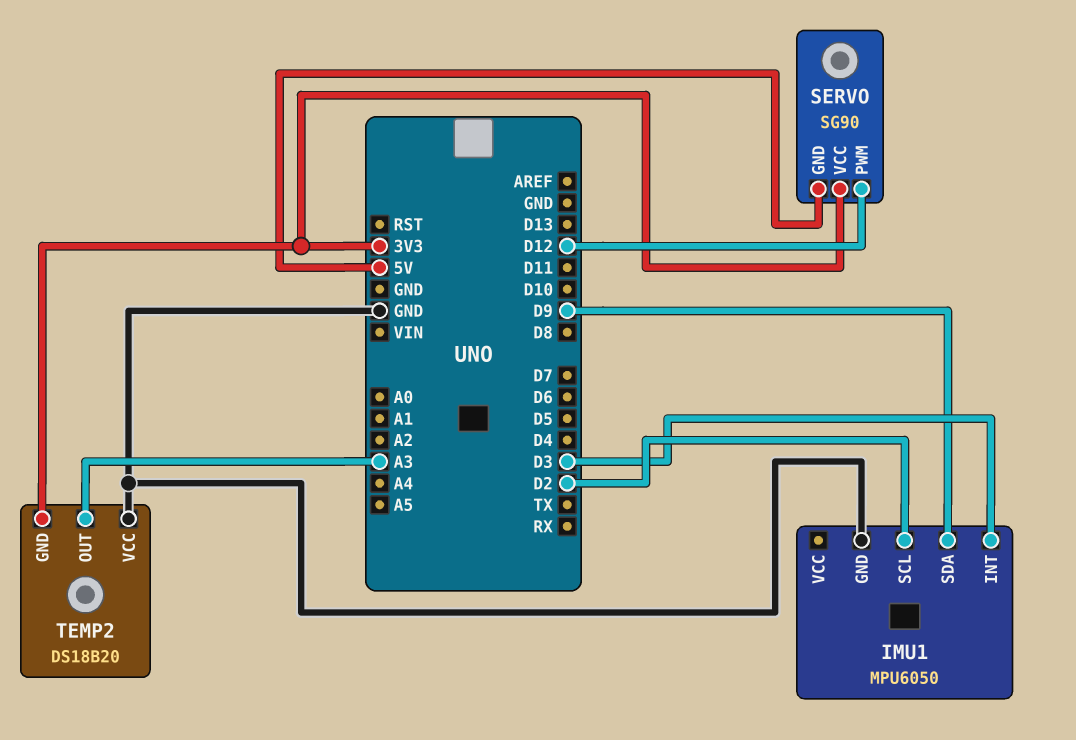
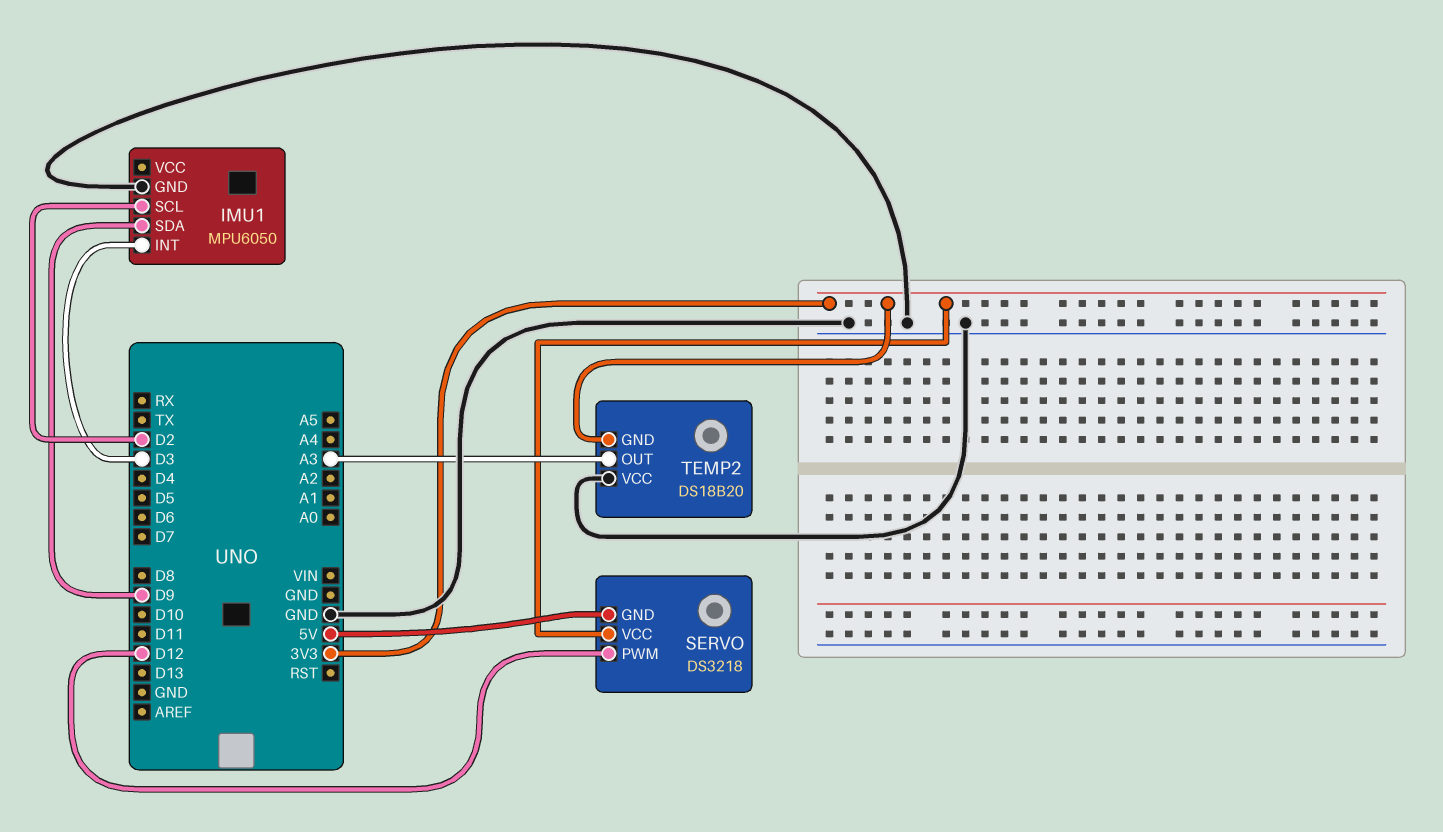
SERVO: SG90 -> DS3218

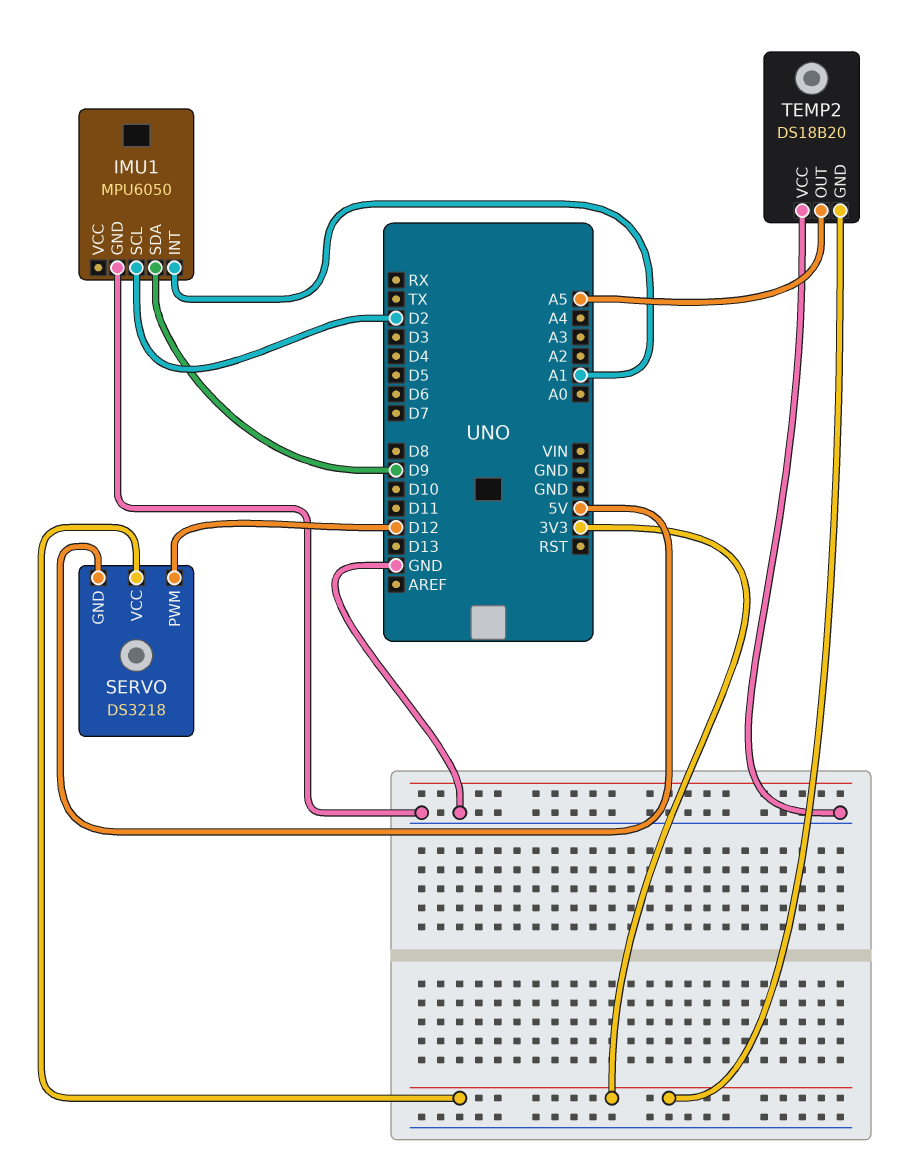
IMU1 pin INT: D3 -> A1
TEMP2 pin OUT: A3 -> A5

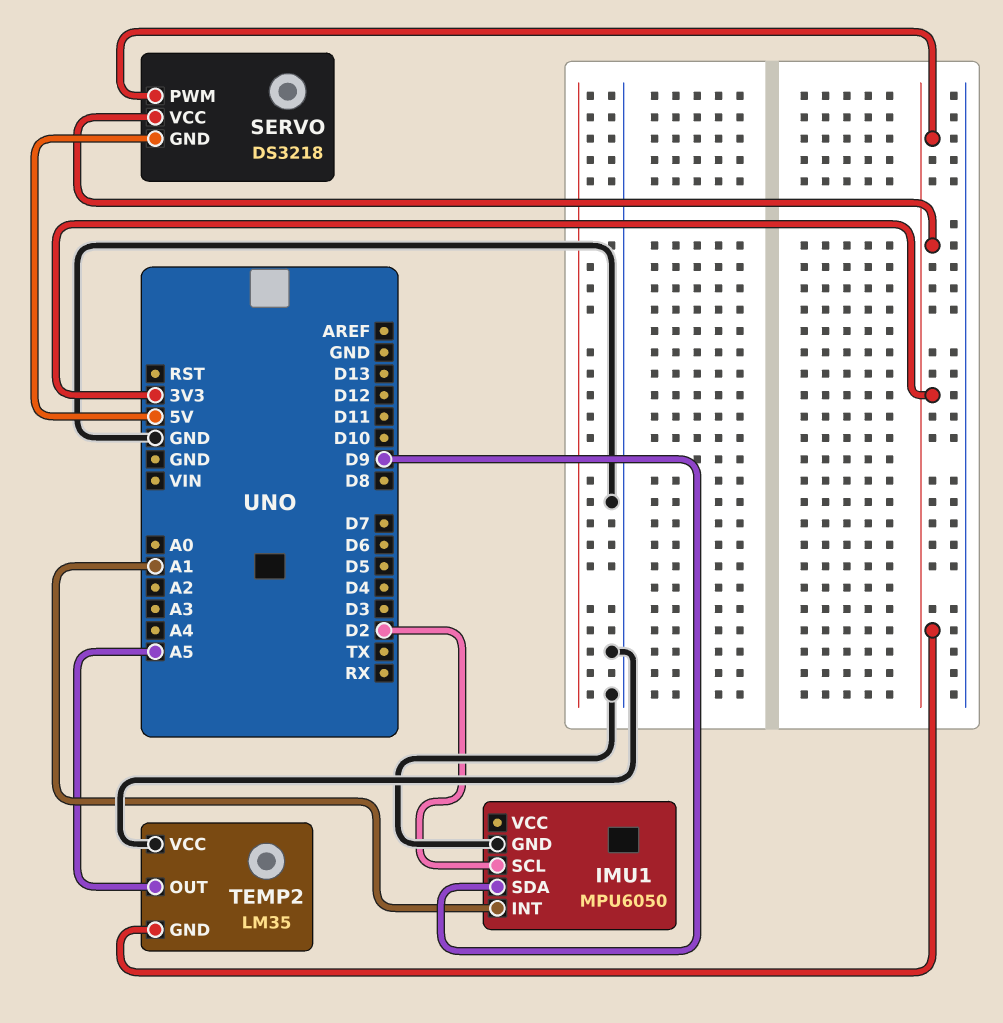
SERVO pin PWM: D12 -> 3V3
TEMP2: DS18B20 -> LM35

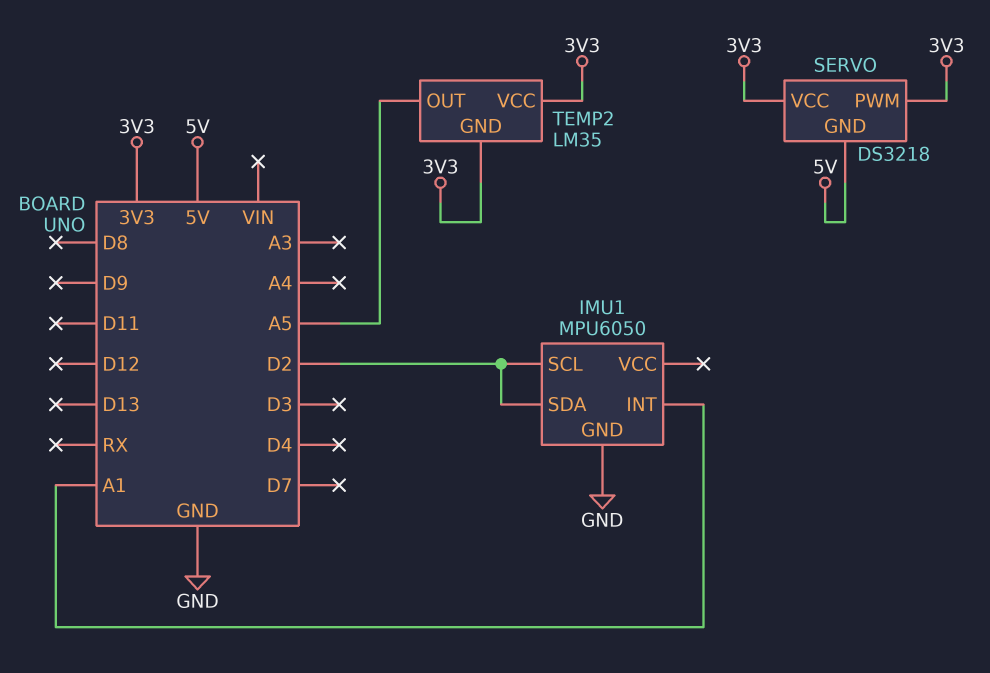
IMU1 pin SDA: D9 -> D2
TEMP2 pin VCC: GND -> 3V3

